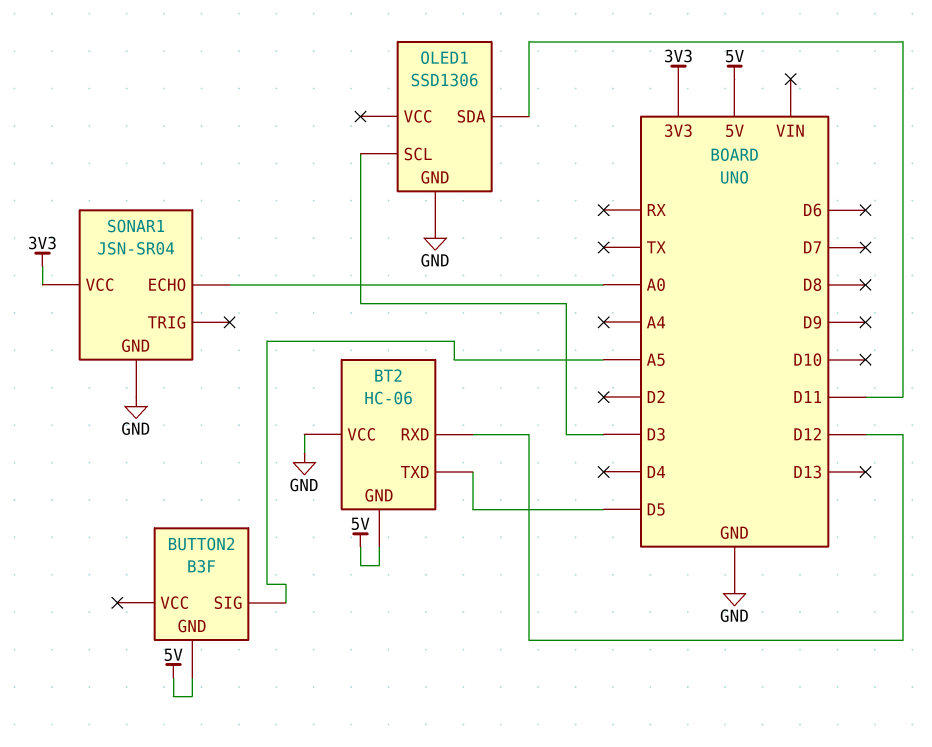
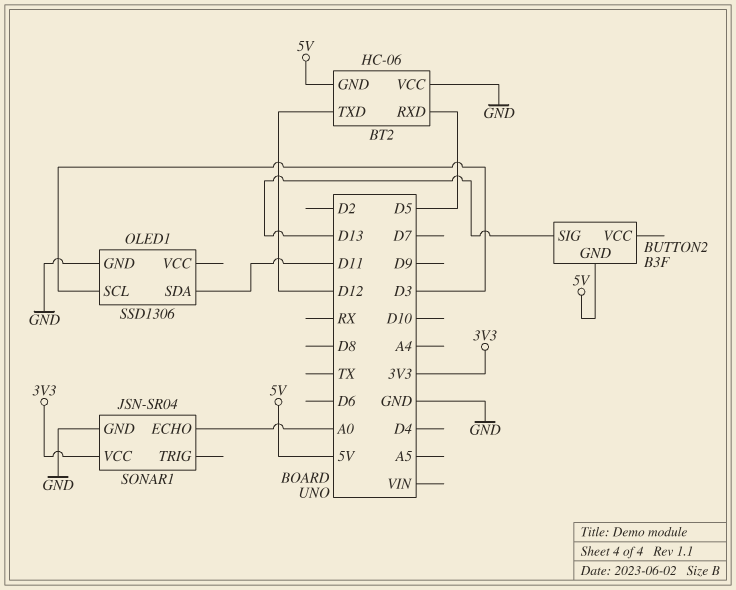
BT2 pin RXD: D12 -> D5
BT2 pin TXD: D5 -> D12
BUTTON2 pin SIG: A5 -> D13

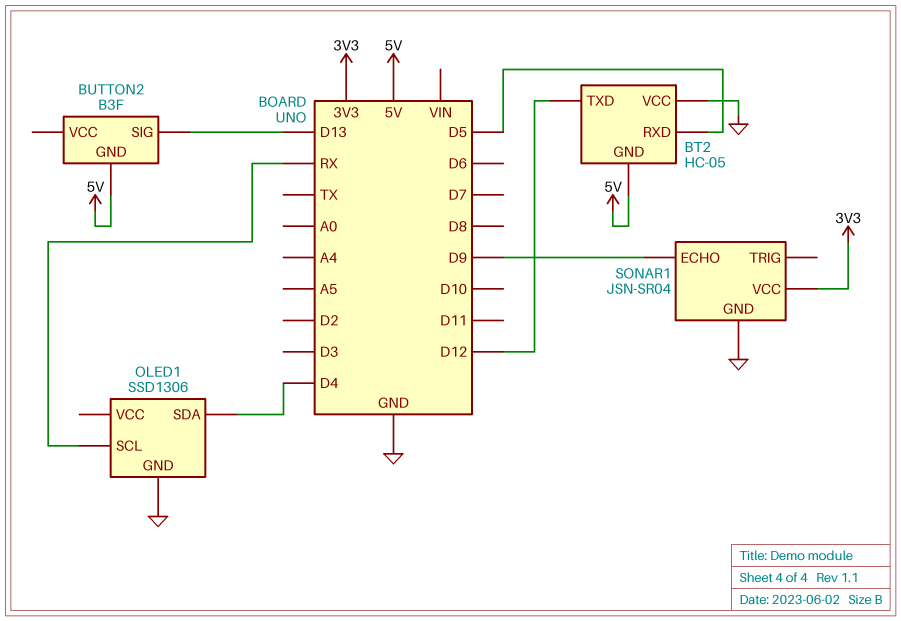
BT2: HC-06 -> HC-05
OLED1 pin SCL: D3 -> RX
OLED1 pin SDA: D11 -> D4
SONAR1 pin ECHO: A0 -> D9

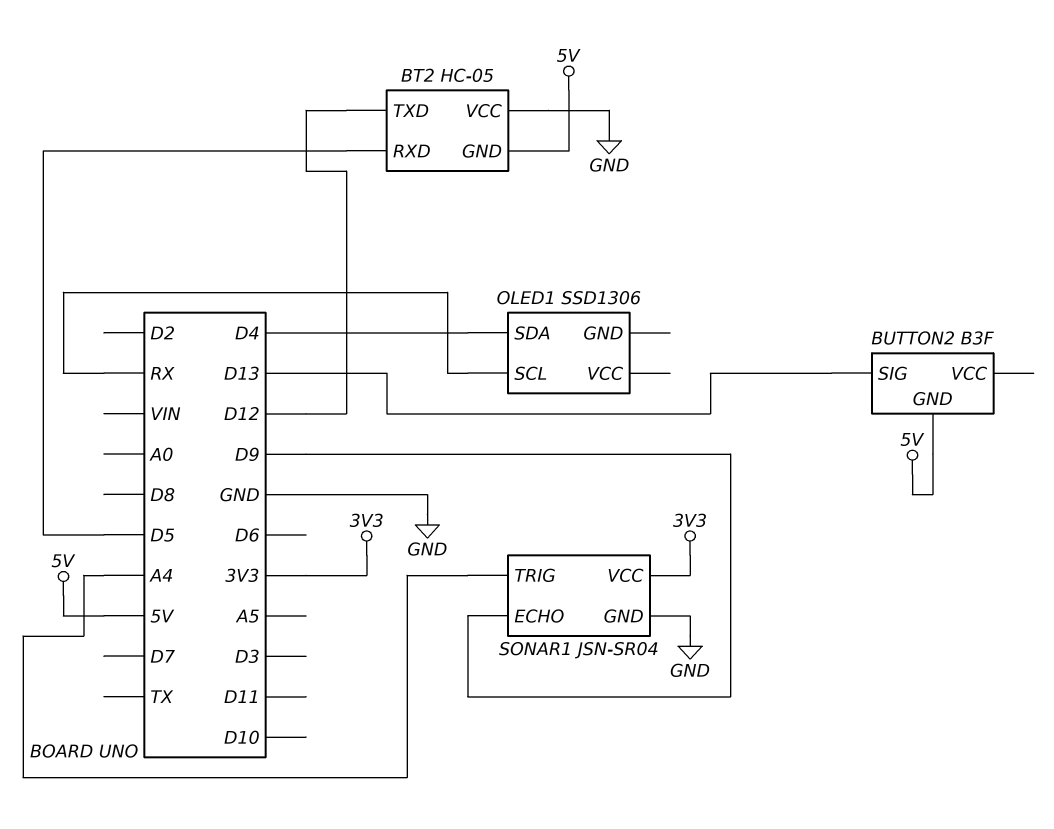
OLED1 pin GND: GND -> none
SONAR1 pin TRIG: none -> A4

